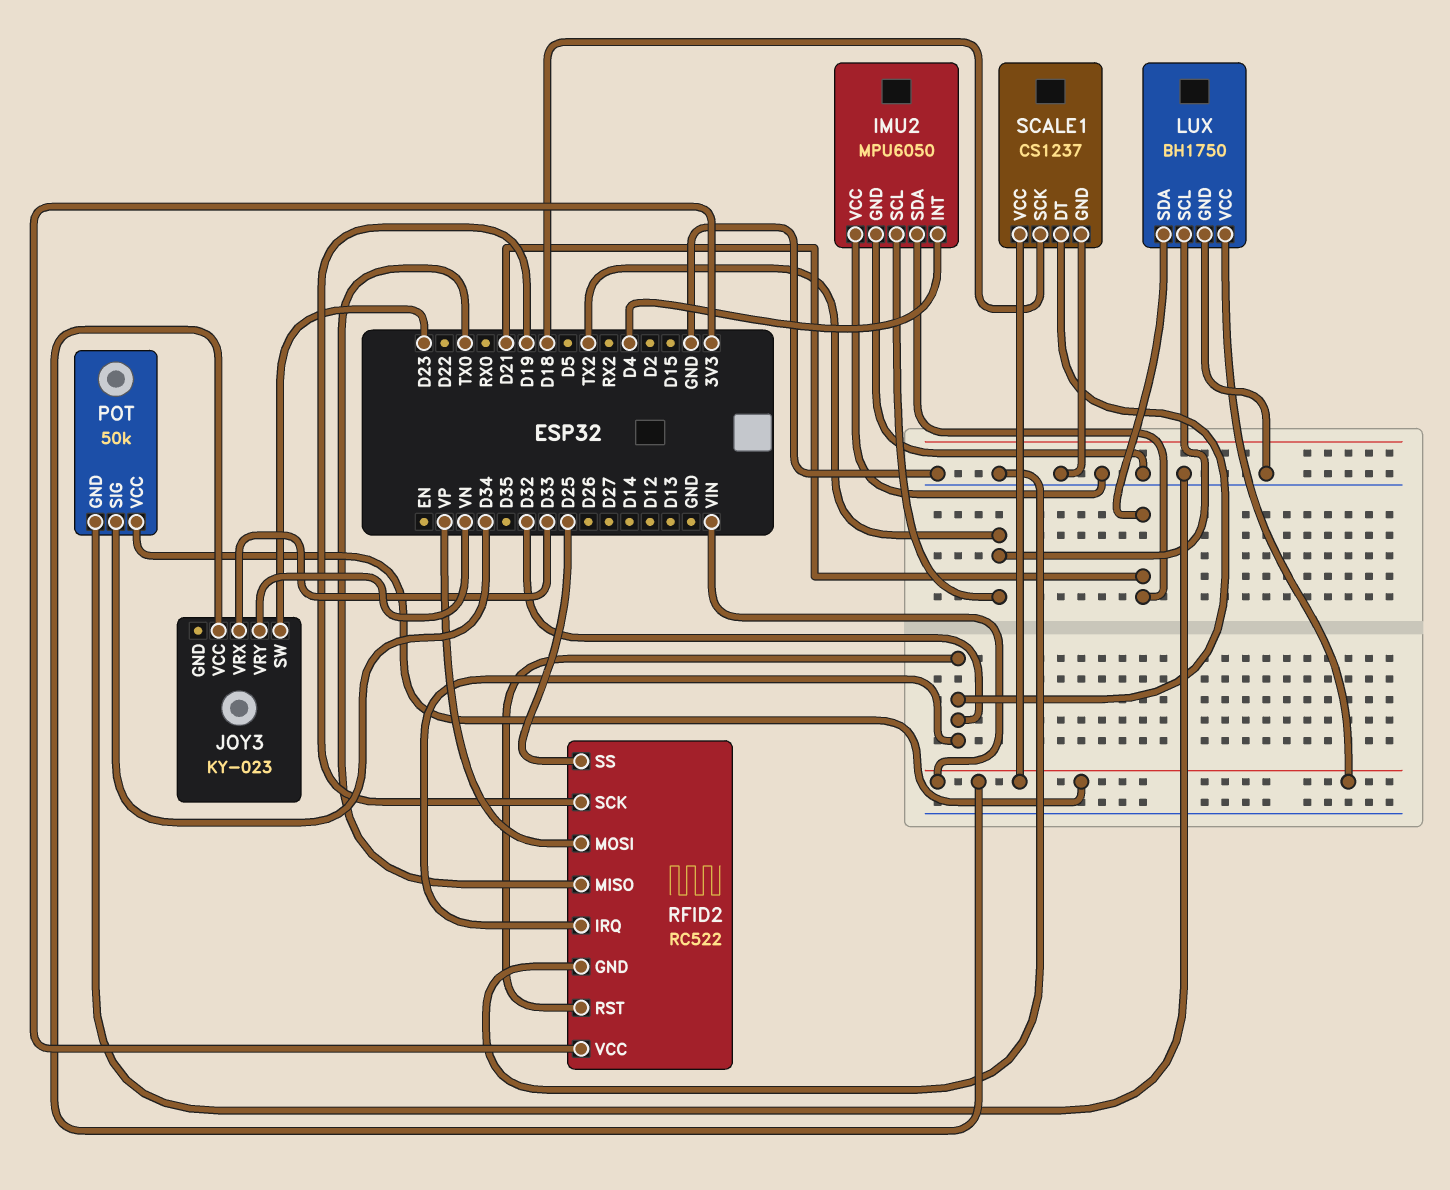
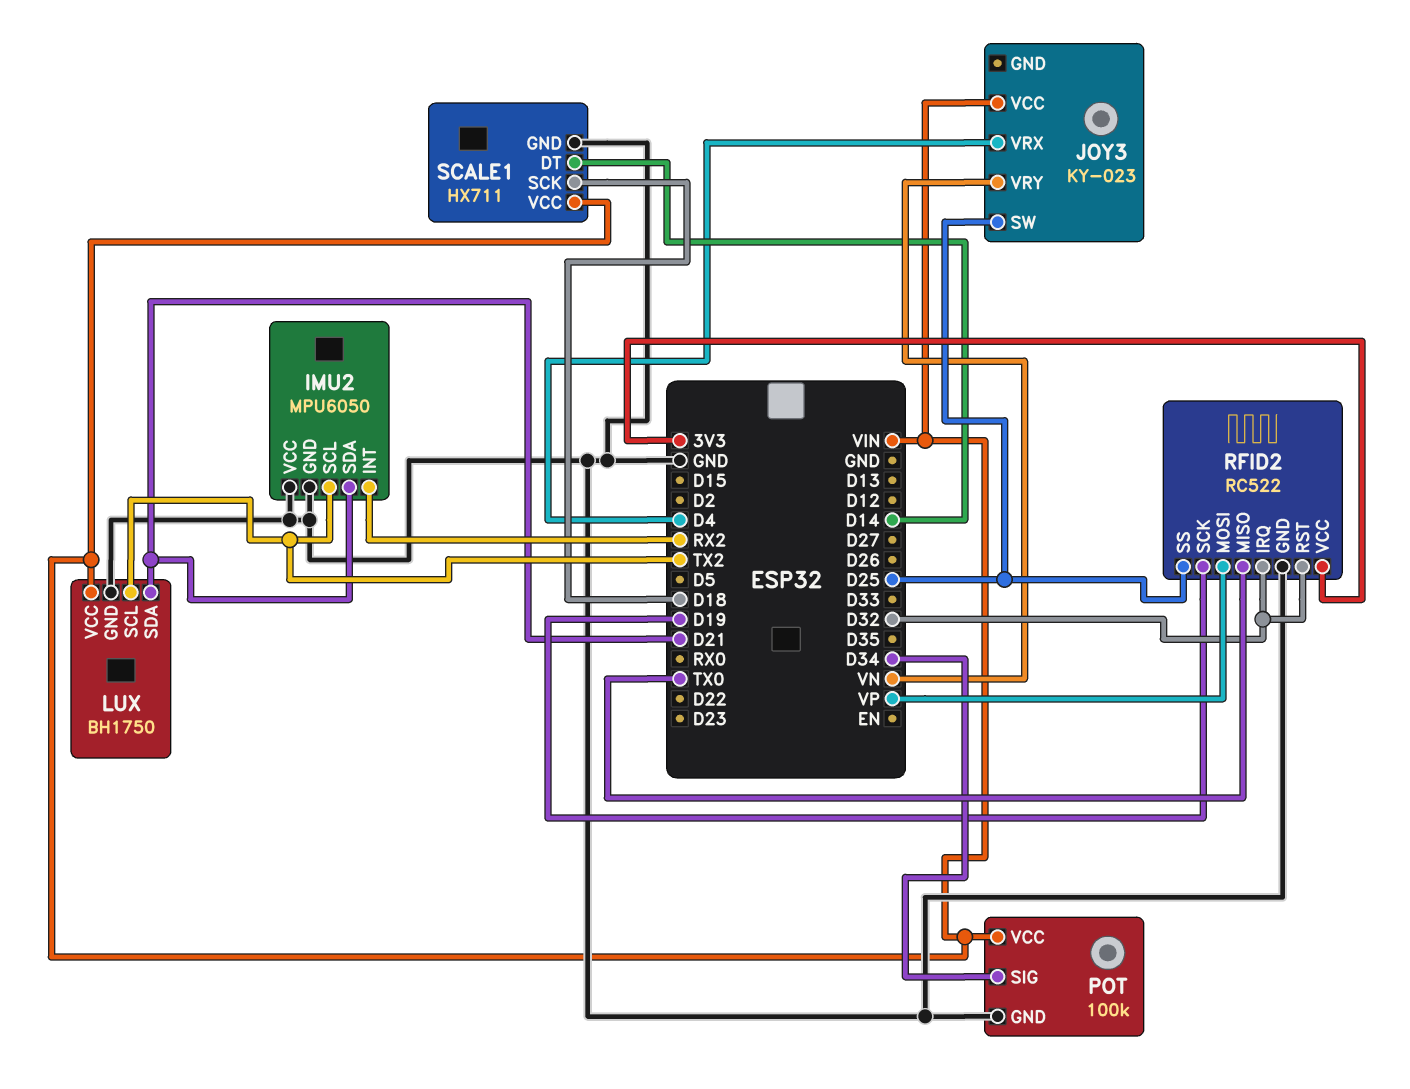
IMU2 pin INT: D4 -> RX2
JOY3 pin SW: D23 -> D25
JOY3 pin VRX: D33 -> D4
POT: 50k -> 100k
SCALE1: CS1237 -> HX711
SCALE1 pin DT: D32 -> D14

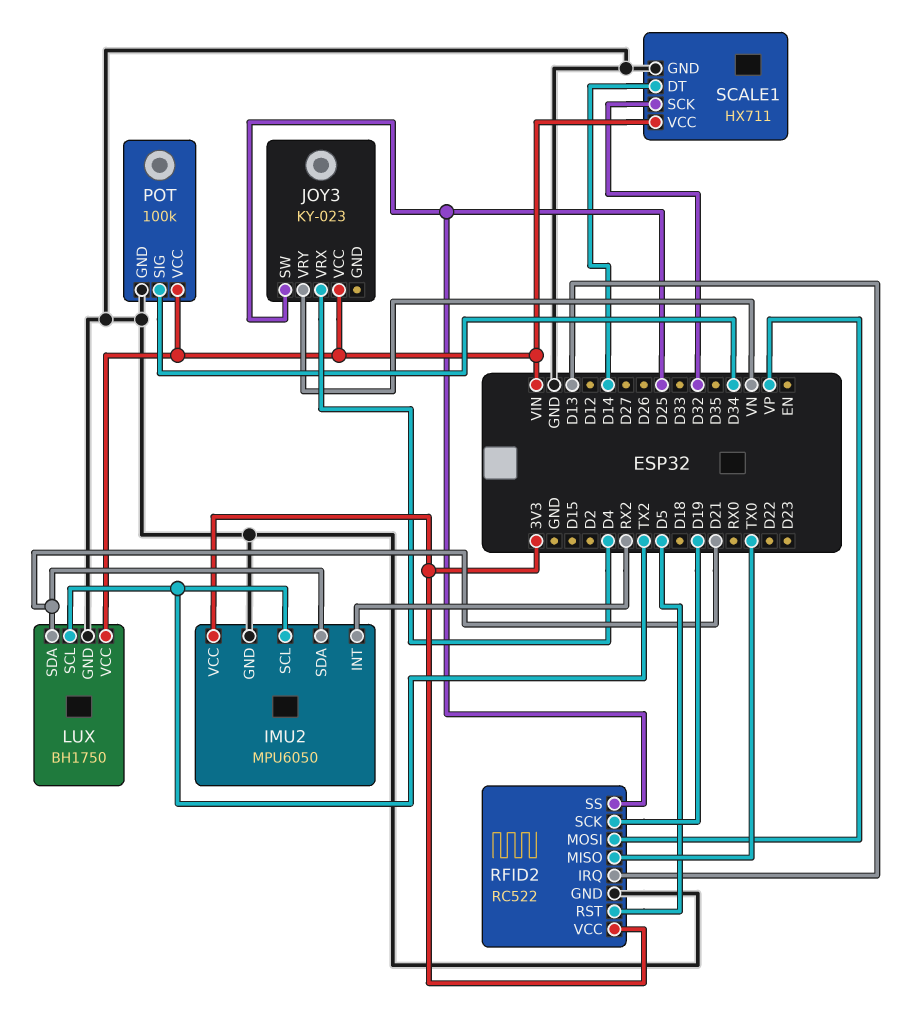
IMU2 pin VCC: GND -> 3V3
RFID2 pin IRQ: D32 -> D13
RFID2 pin RST: D32 -> D5
SCALE1 pin SCK: D18 -> D32

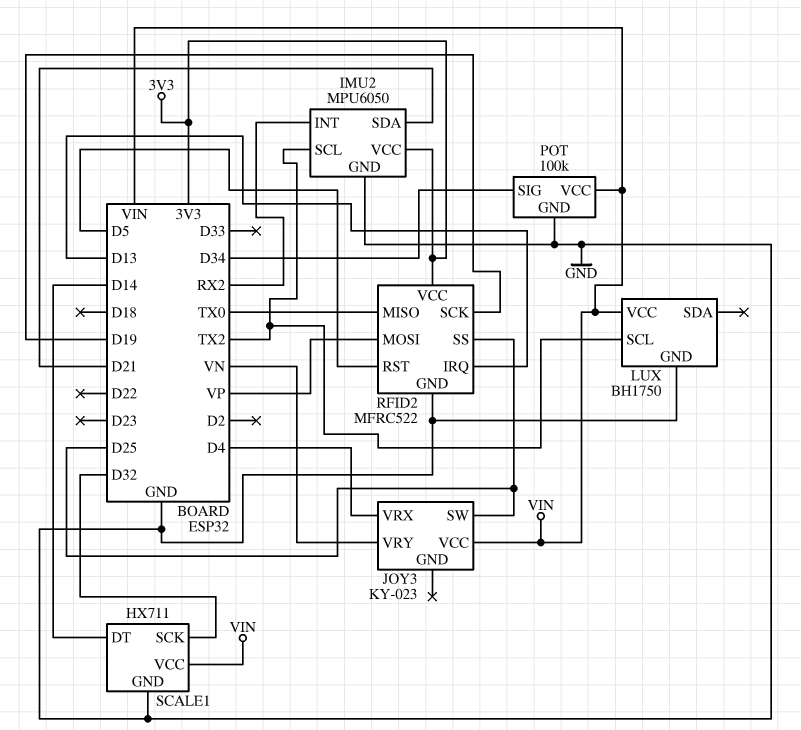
LUX pin SDA: D21 -> none
RFID2: RC522 -> MFRC522

